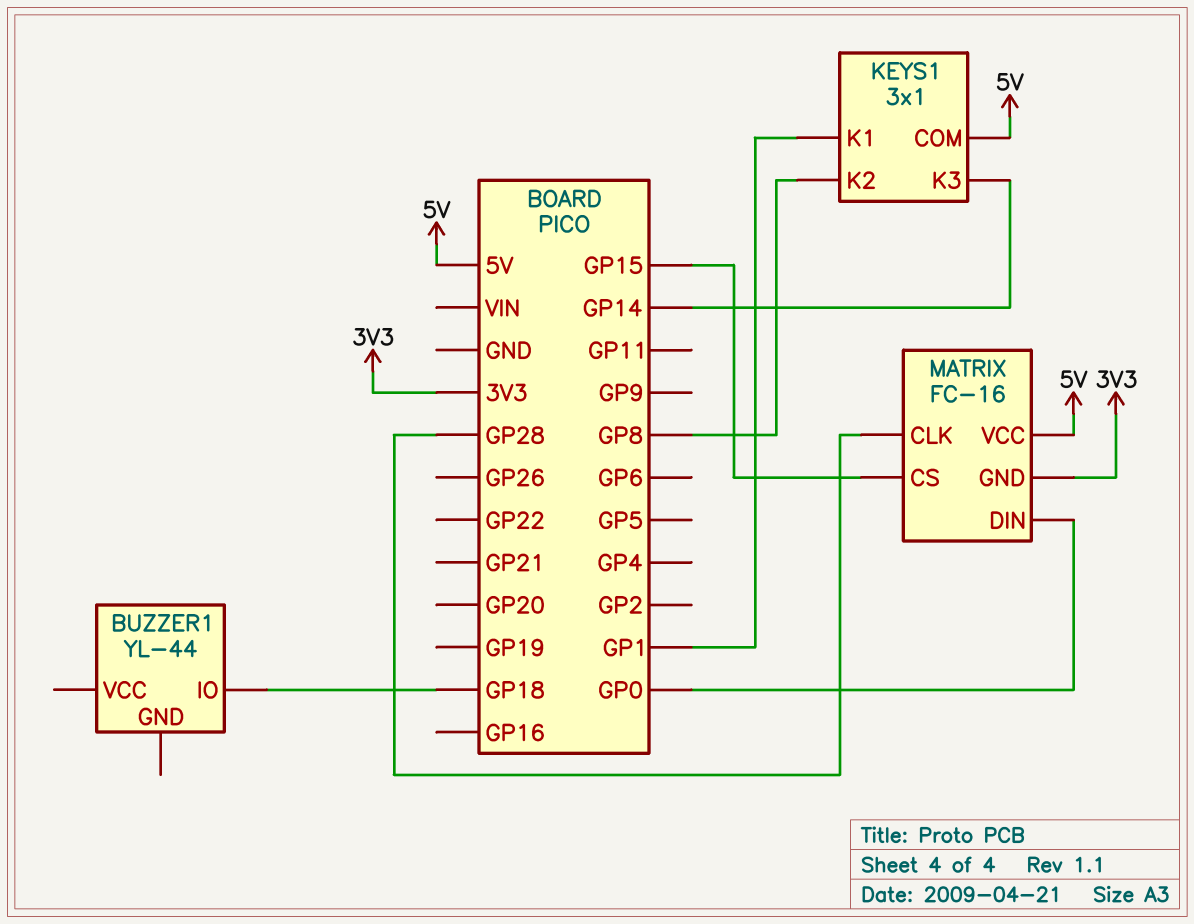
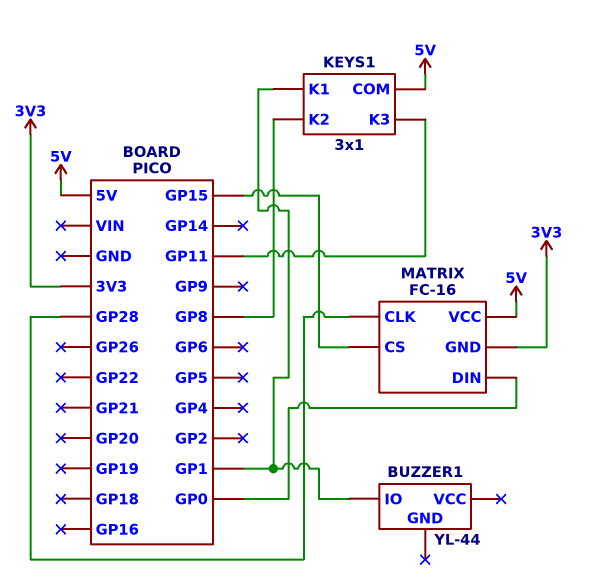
BUZZER1 pin IO: GP18 -> GP1
KEYS1 pin K3: GP14 -> GP11

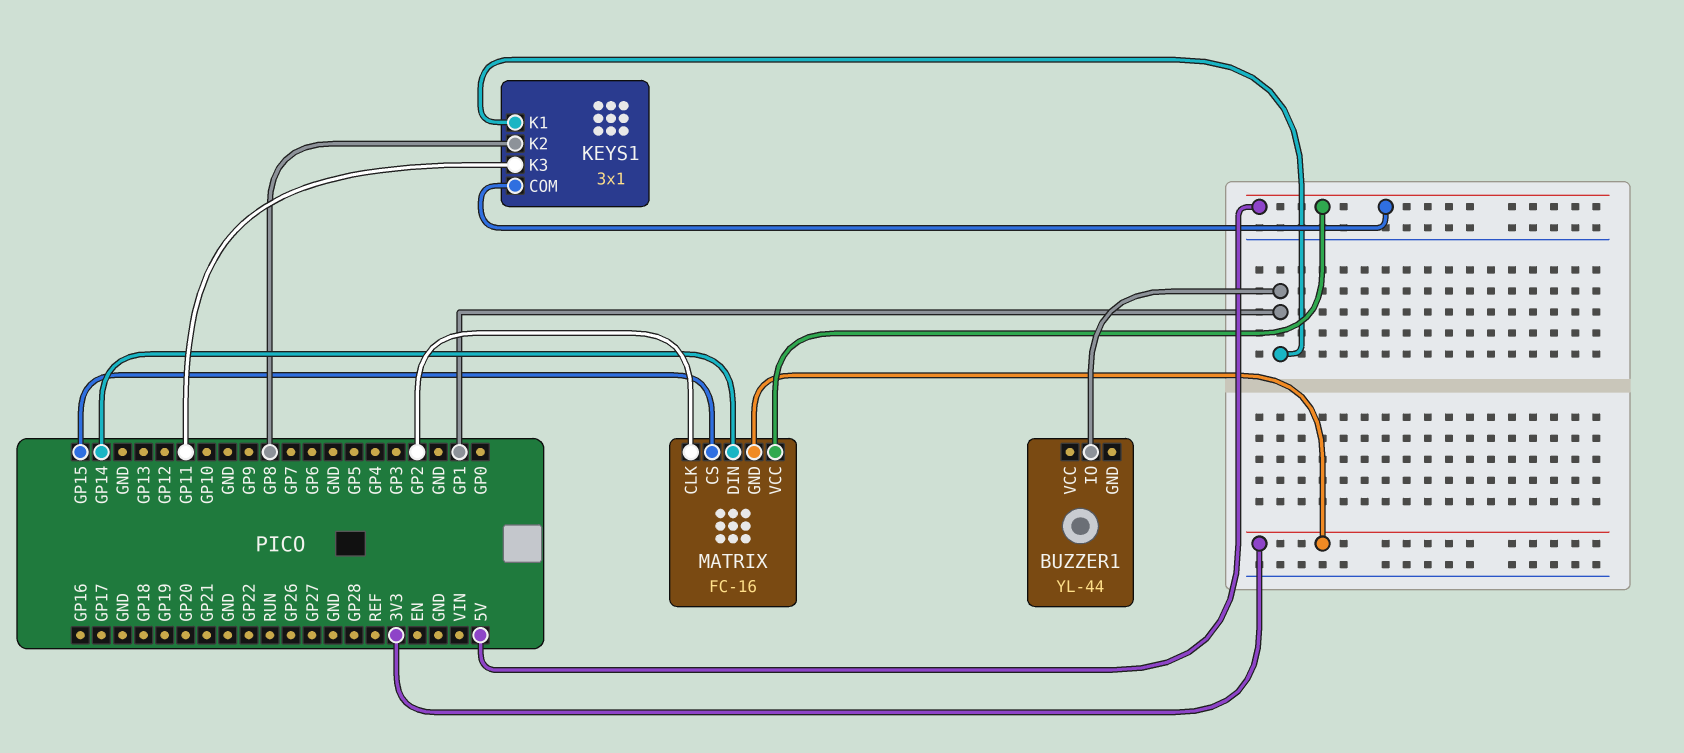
MATRIX pin CLK: GP28 -> GP2
MATRIX pin DIN: GP0 -> GP14

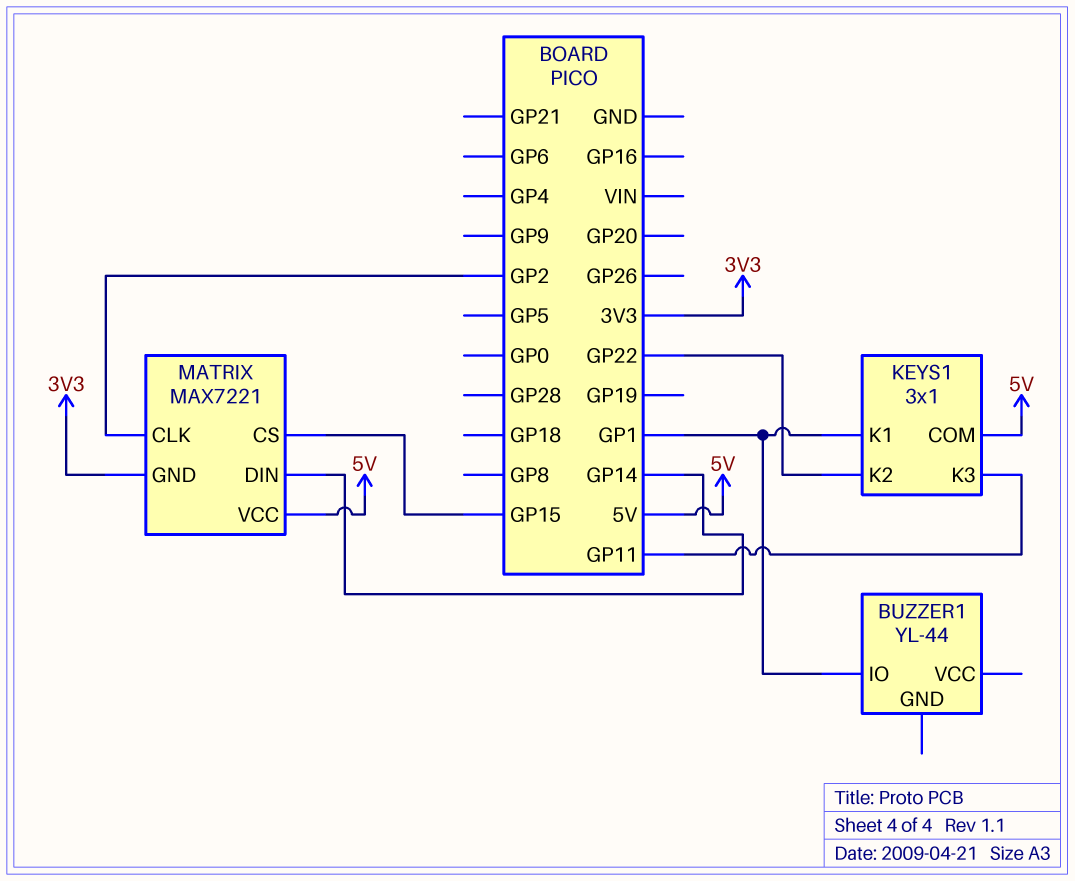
KEYS1 pin K2: GP8 -> GP22
MATRIX: FC-16 -> MAX7221

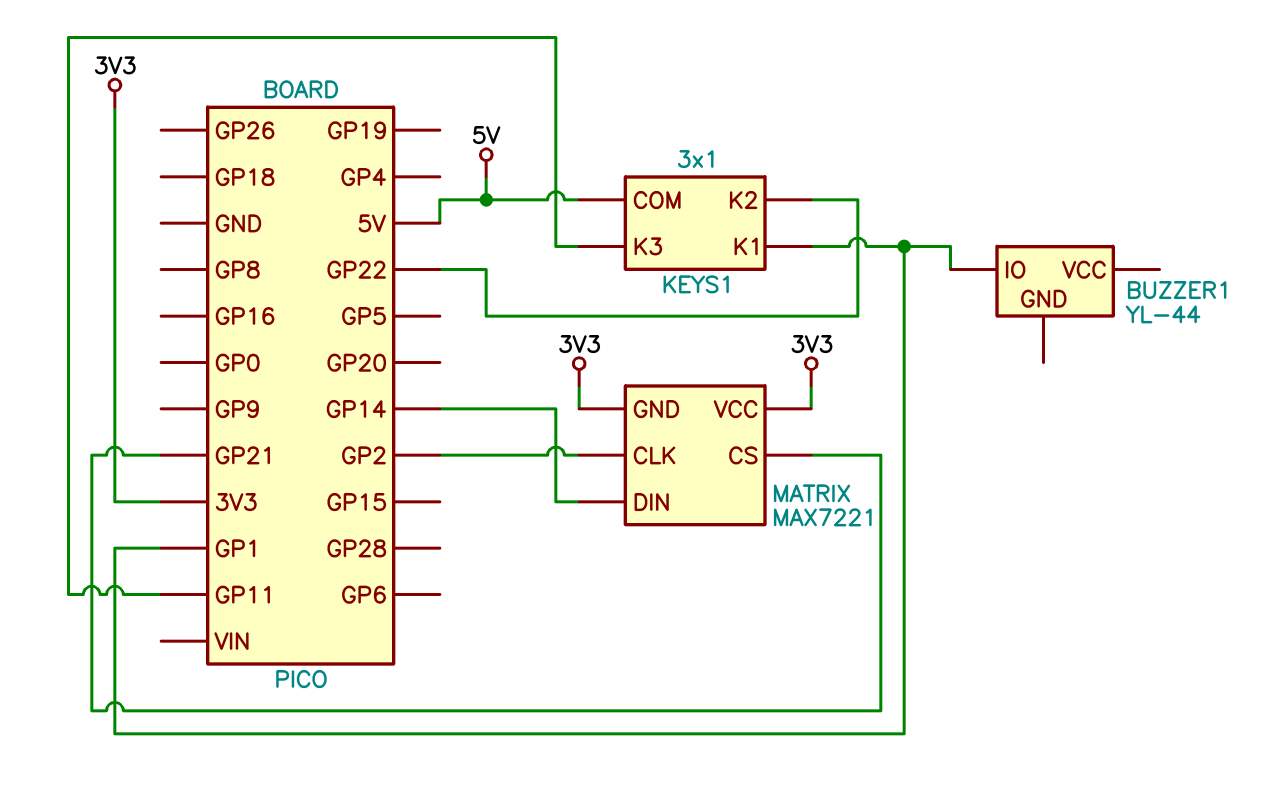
MATRIX pin CS: GP15 -> GP21
MATRIX pin VCC: 5V -> 3V3

